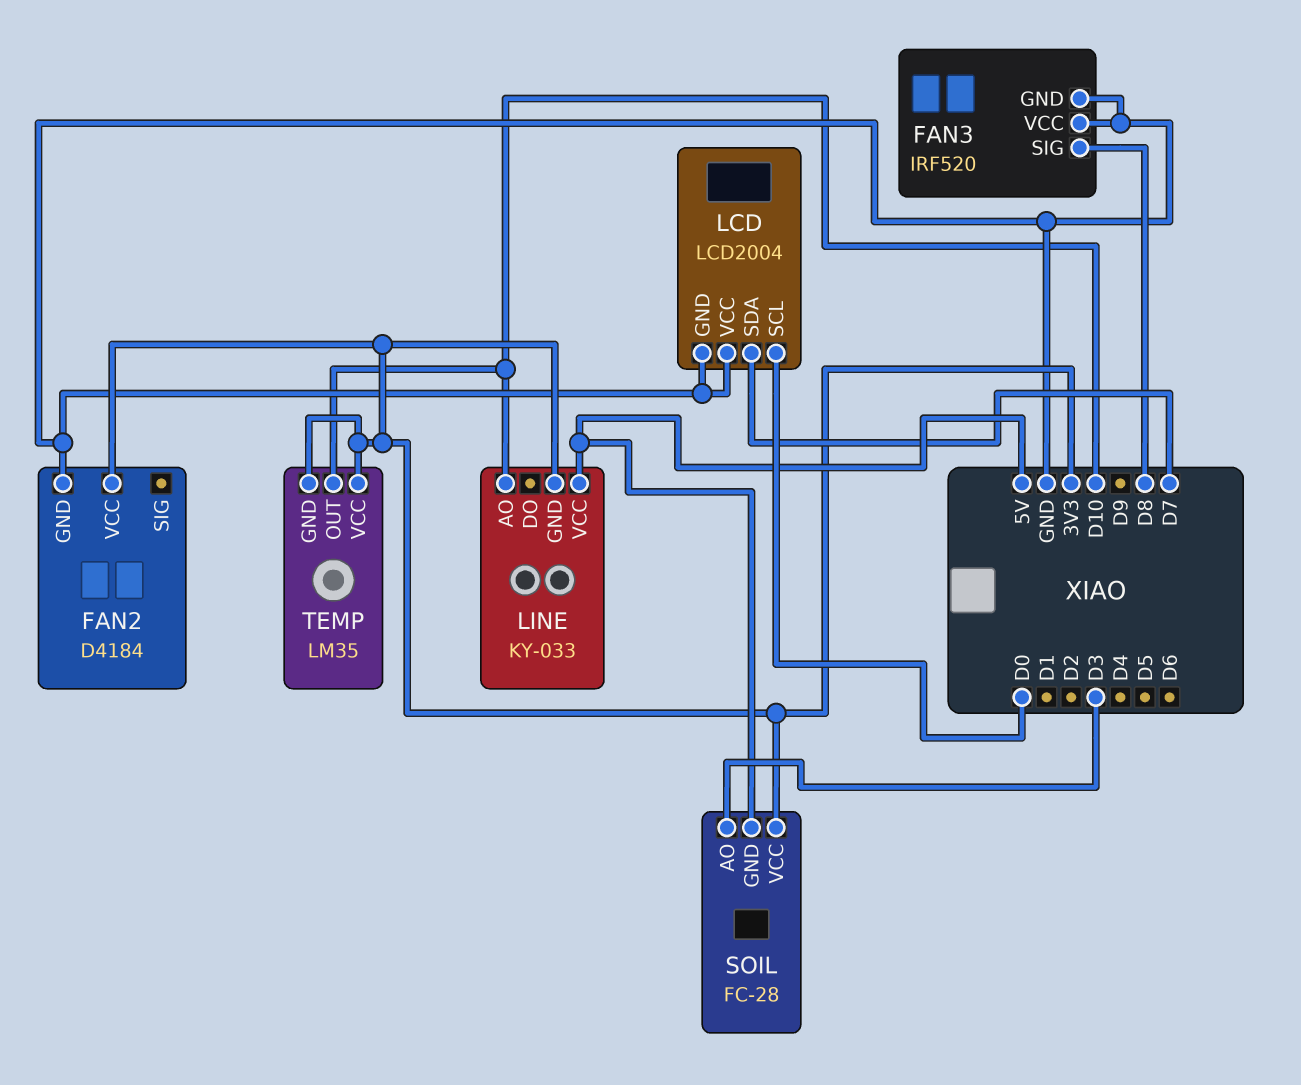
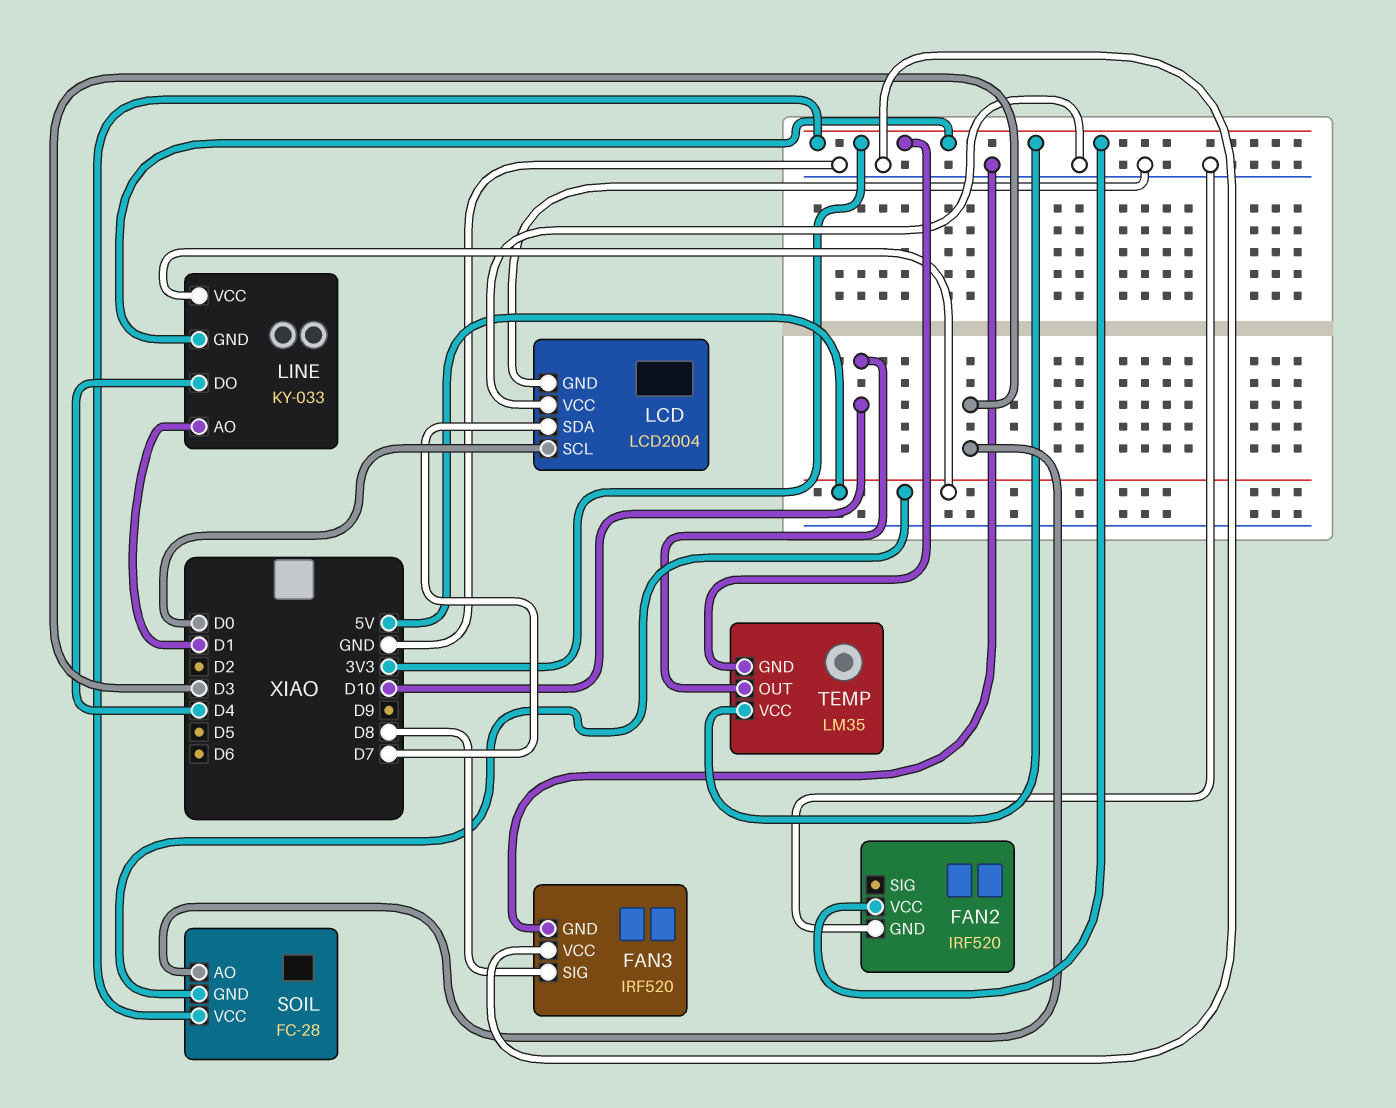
FAN2: D4184 -> IRF520
LINE pin AO: D10 -> D1
LINE pin DO: none -> D4

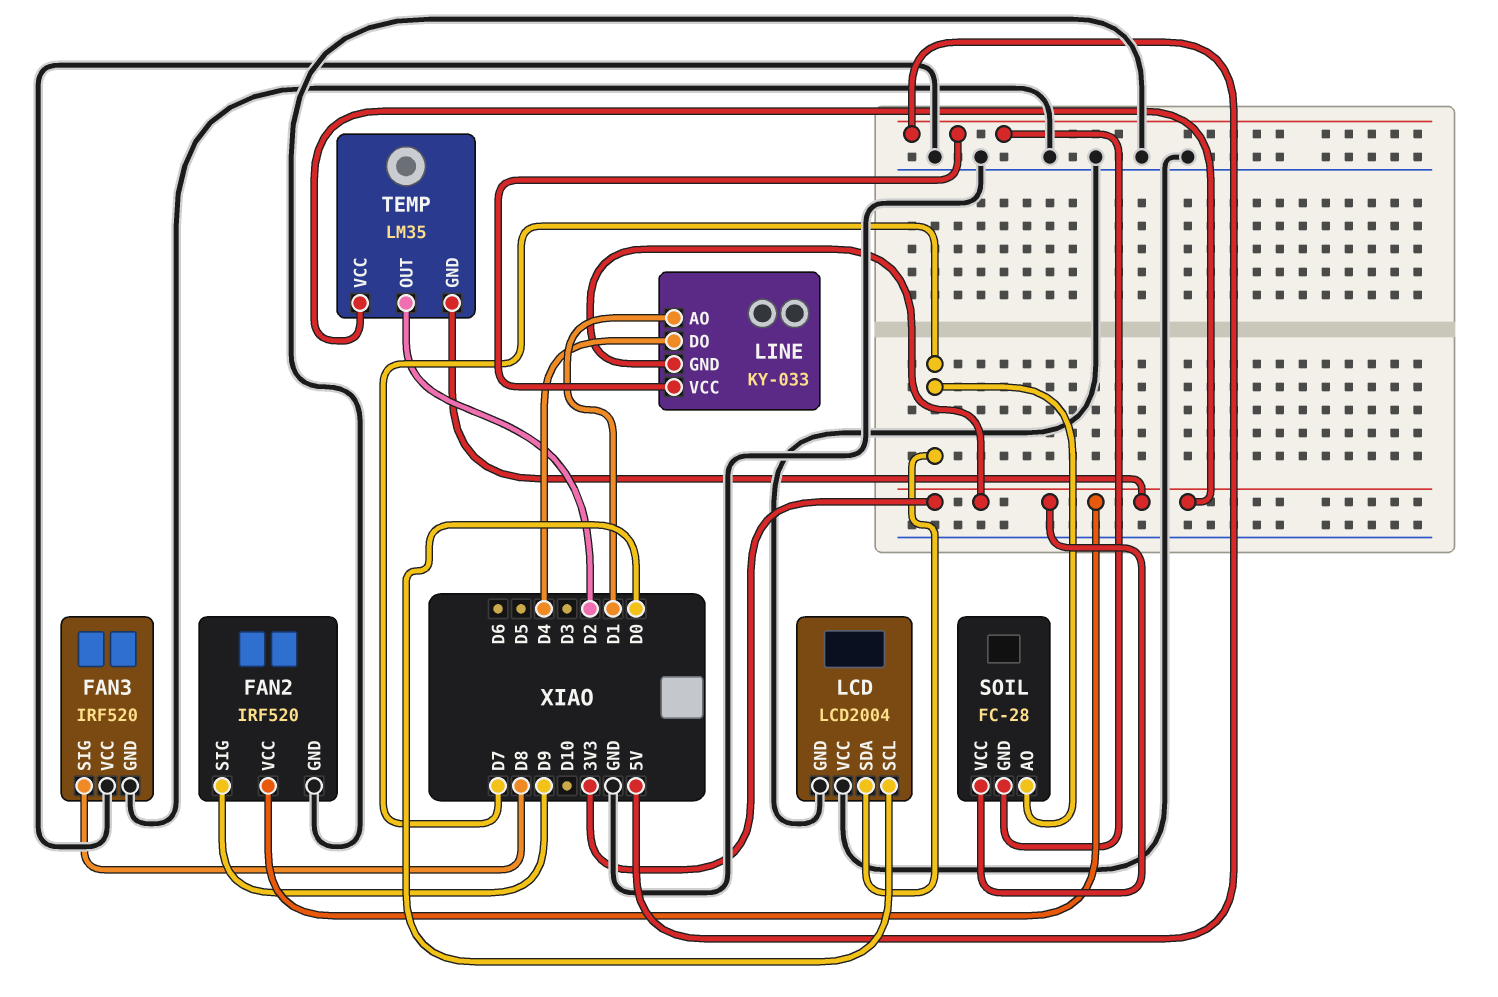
FAN2 pin SIG: none -> D9
SOIL pin AO: D3 -> D7
TEMP pin OUT: D10 -> D2

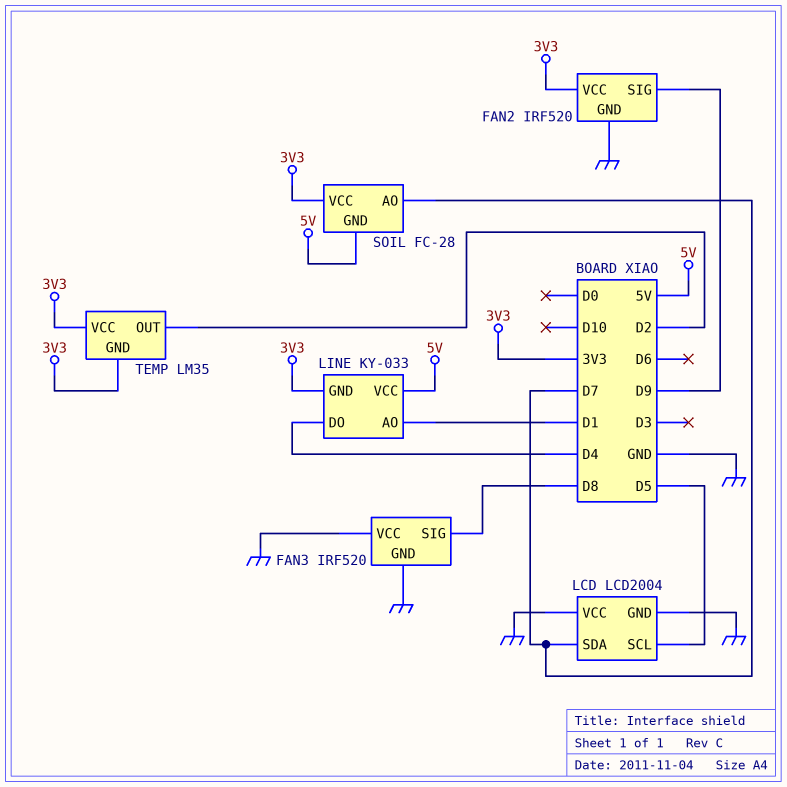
LCD pin SCL: D0 -> D5

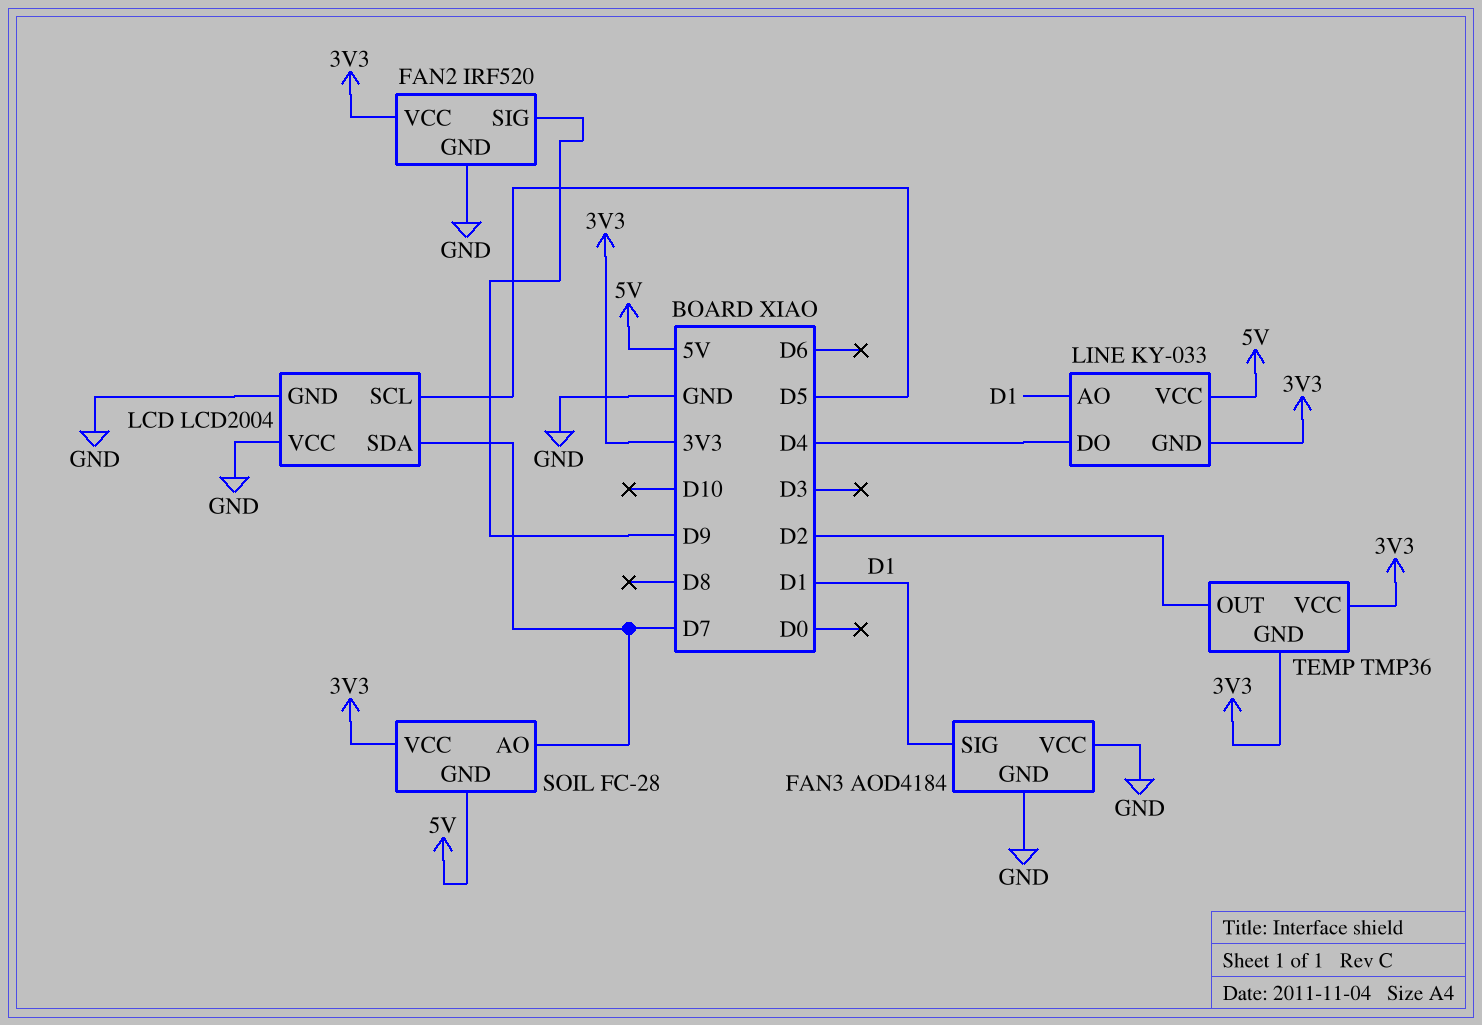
FAN3: IRF520 -> AOD4184
FAN3 pin SIG: D8 -> D1
TEMP: LM35 -> TMP36

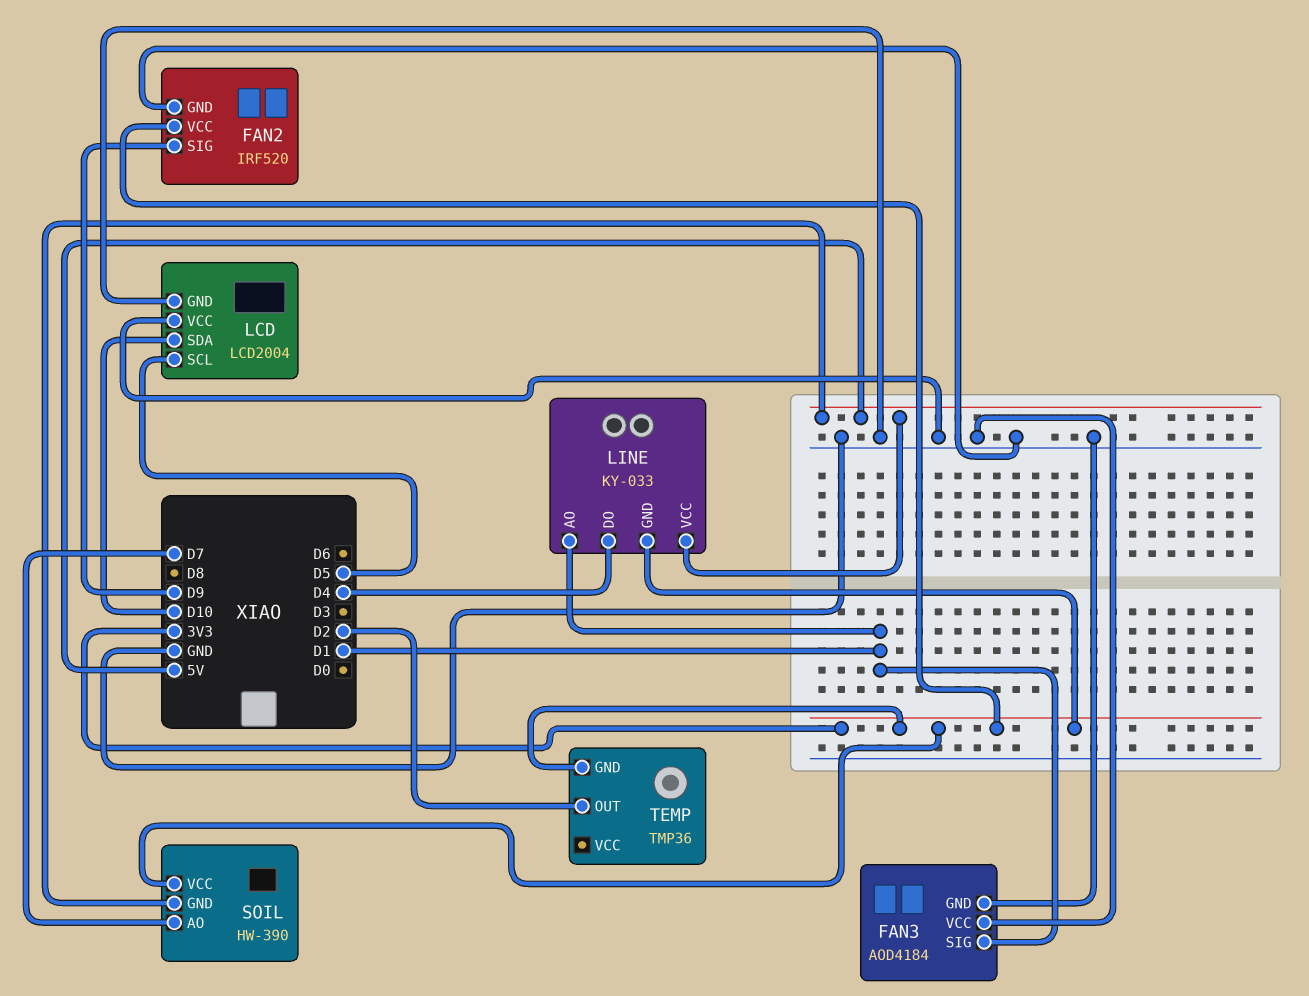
LCD pin SDA: D7 -> D10
SOIL: FC-28 -> HW-390
TEMP pin VCC: 3V3 -> none

